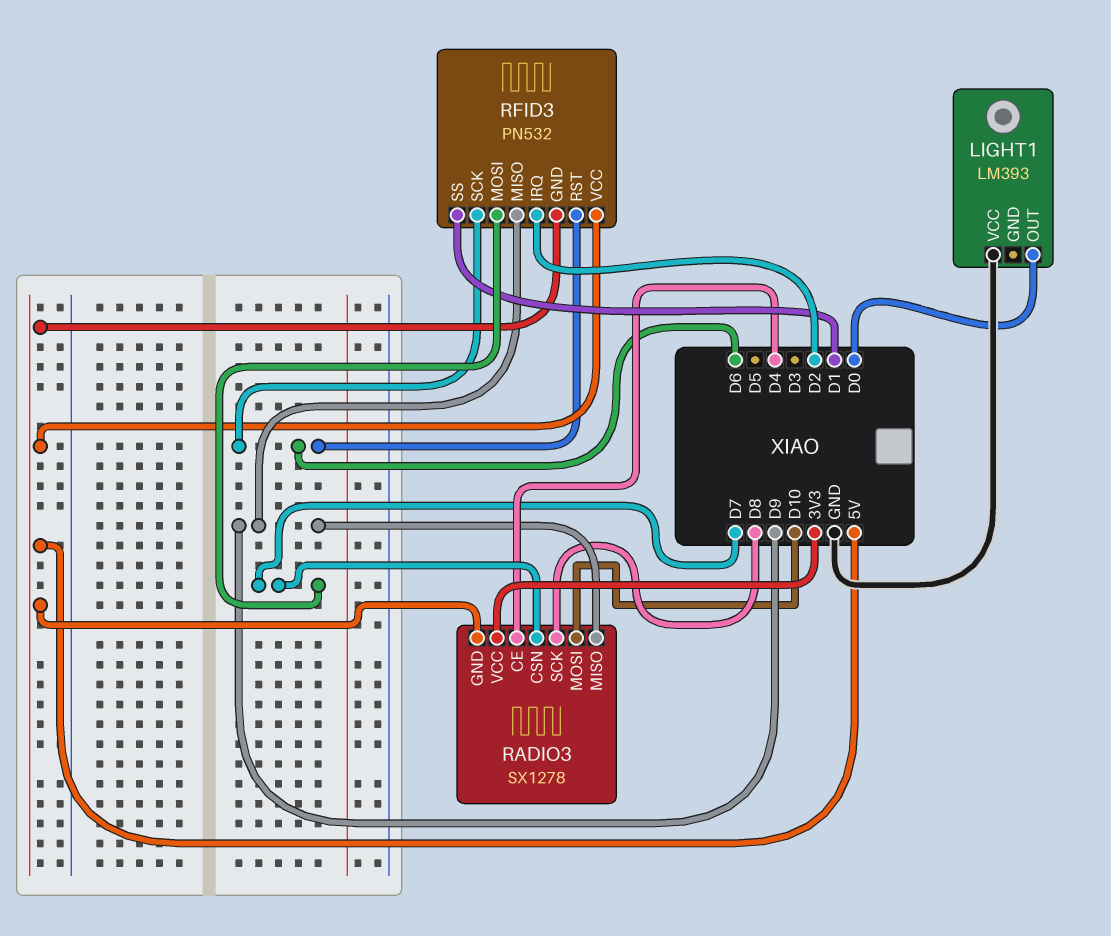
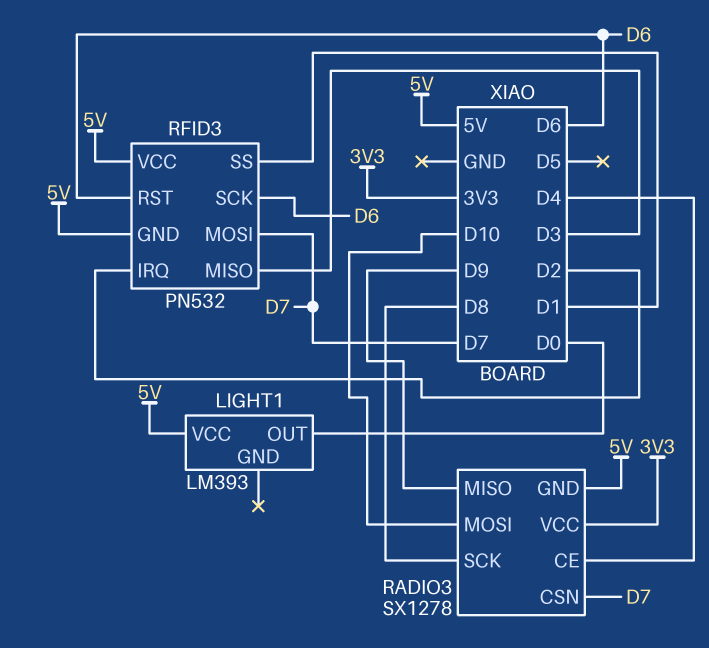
LIGHT1 pin VCC: GND -> 5V
RFID3 pin MISO: D9 -> D3

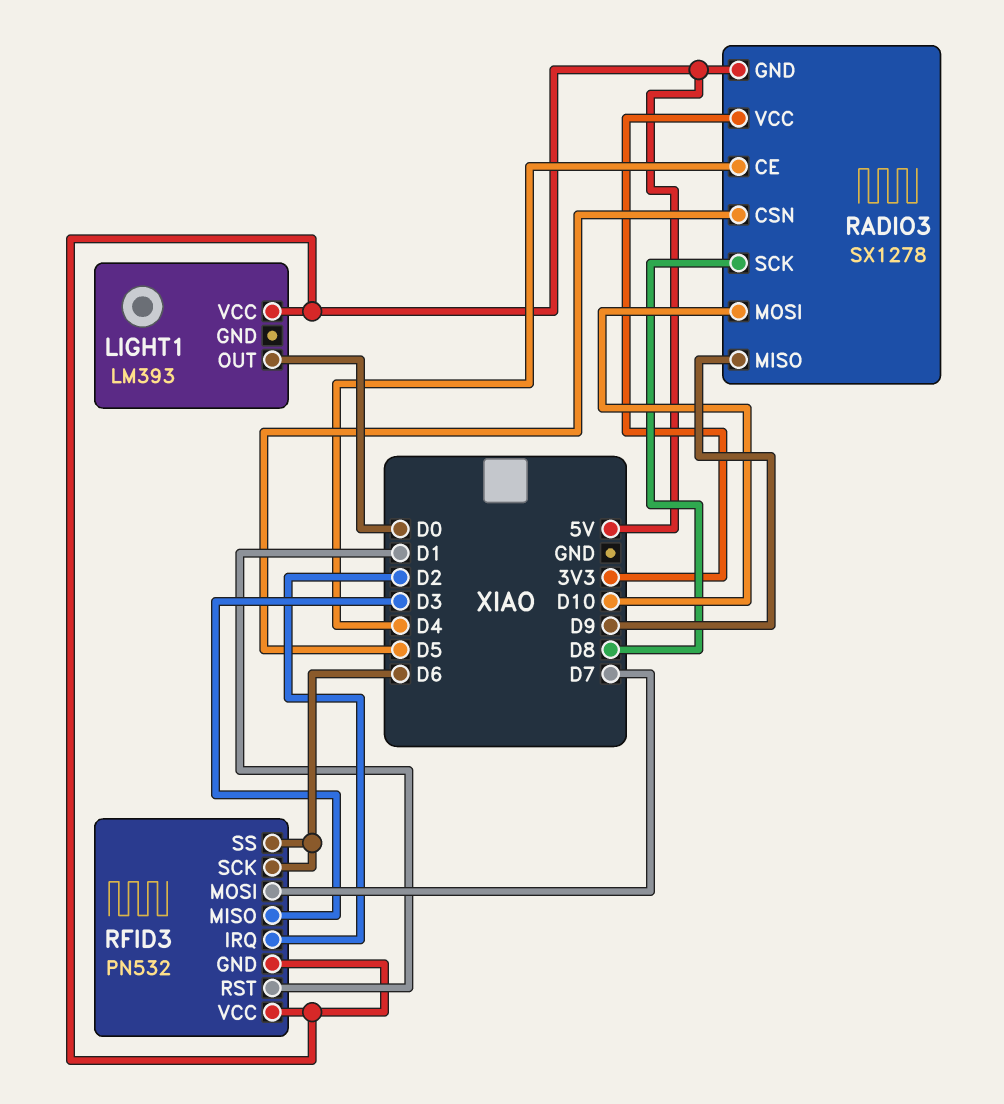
RADIO3 pin CSN: D7 -> D5
RFID3 pin RST: D6 -> D1
RFID3 pin SS: D1 -> D6

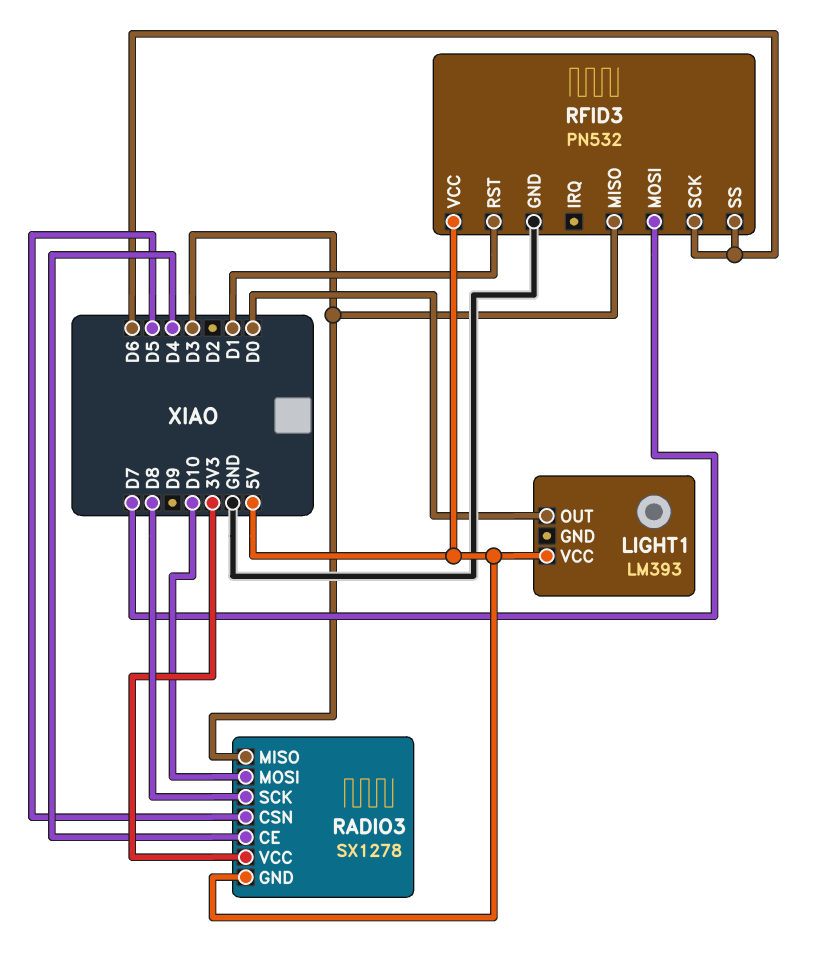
RADIO3 pin MISO: D9 -> D3
RFID3 pin GND: 5V -> GND
RFID3 pin IRQ: D2 -> none

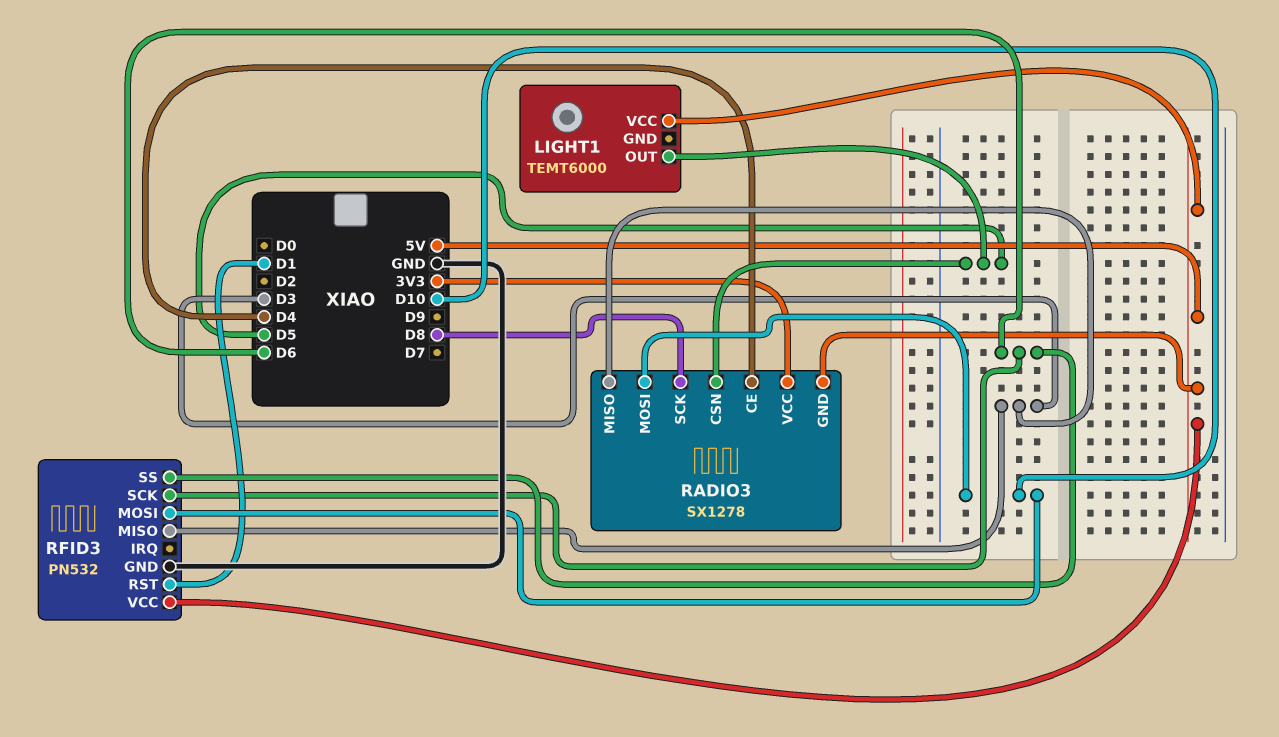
LIGHT1: LM393 -> TEMT6000
LIGHT1 pin OUT: D0 -> D5
RFID3 pin MOSI: D7 -> D10

